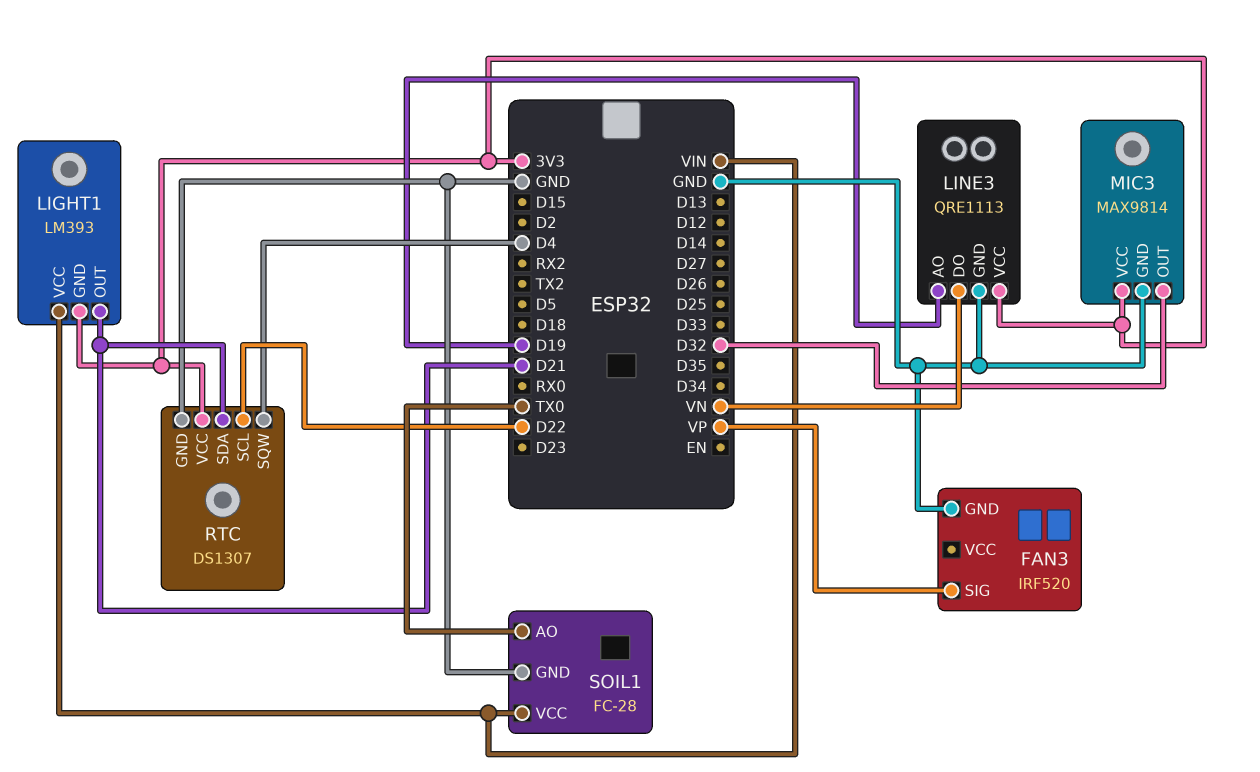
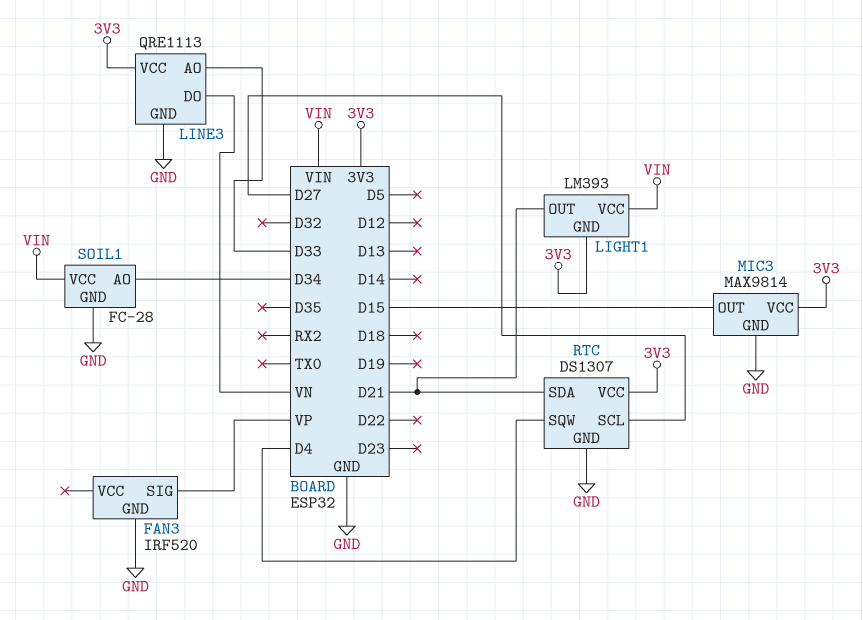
LINE3 pin AO: D19 -> D33
MIC3 pin OUT: D32 -> D15
RTC pin SCL: D22 -> D27
SOIL1 pin AO: TX0 -> D34

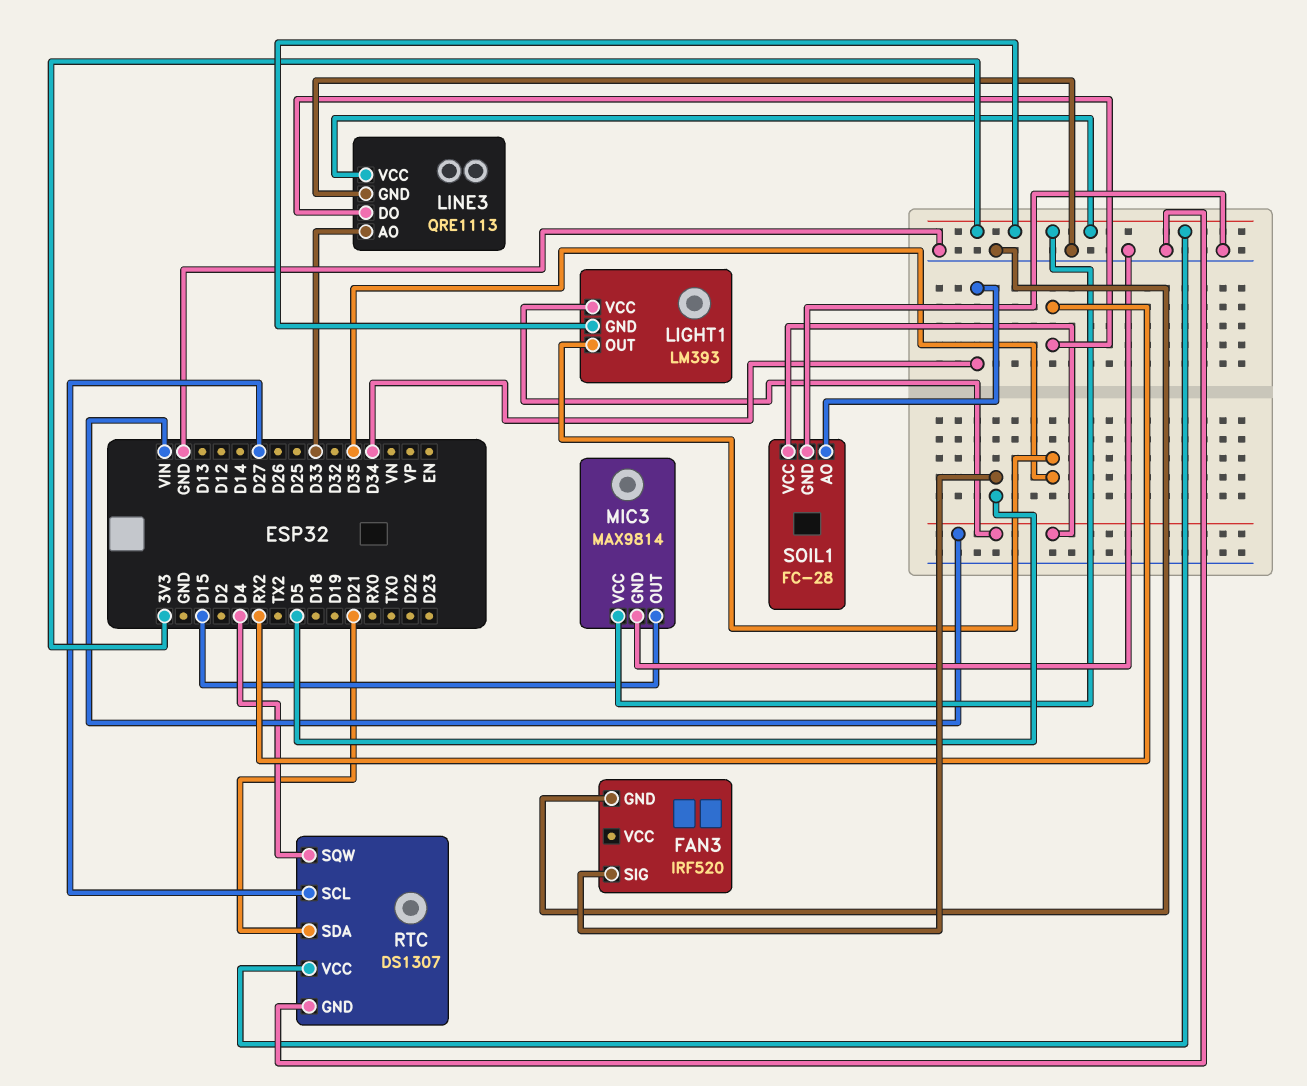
FAN3 pin SIG: VP -> D5
LIGHT1 pin OUT: D21 -> D35
LINE3 pin DO: VN -> RX2

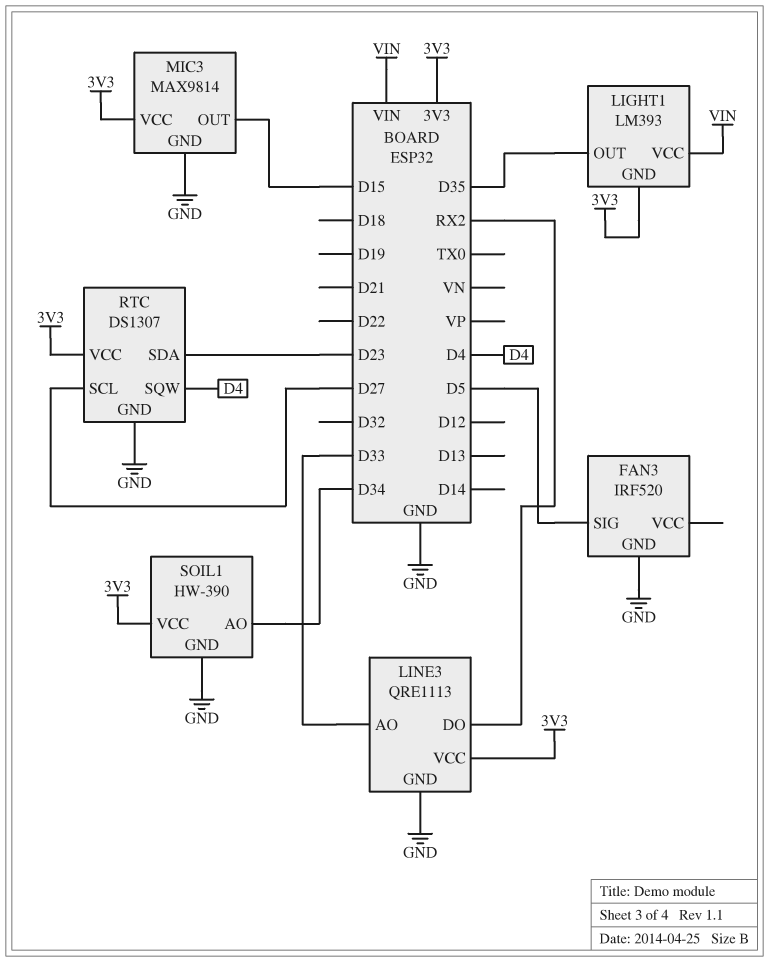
RTC pin SDA: D21 -> D23
SOIL1: FC-28 -> HW-390
SOIL1 pin VCC: VIN -> 3V3

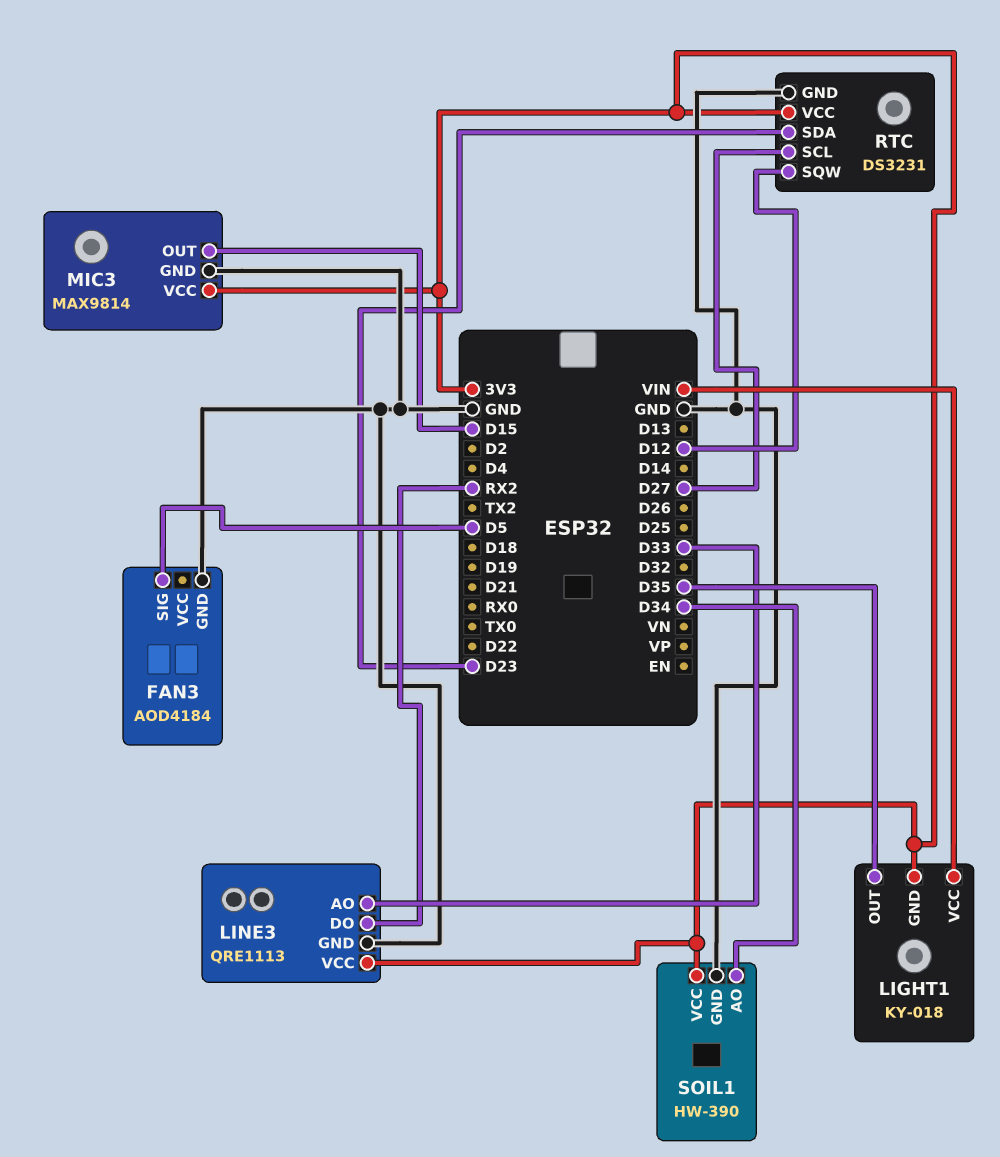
FAN3: IRF520 -> AOD4184
LIGHT1: LM393 -> KY-018
RTC: DS1307 -> DS3231
RTC pin SQW: D4 -> D12

